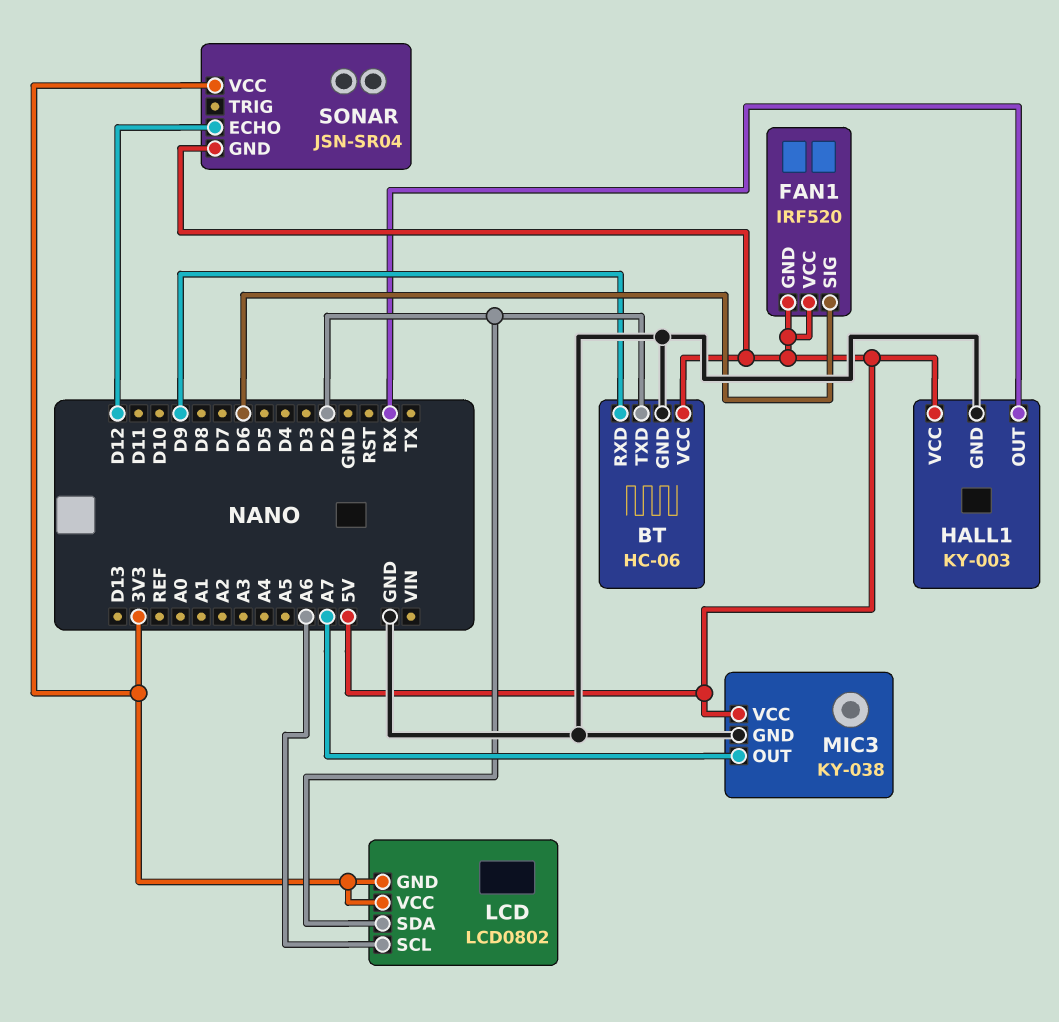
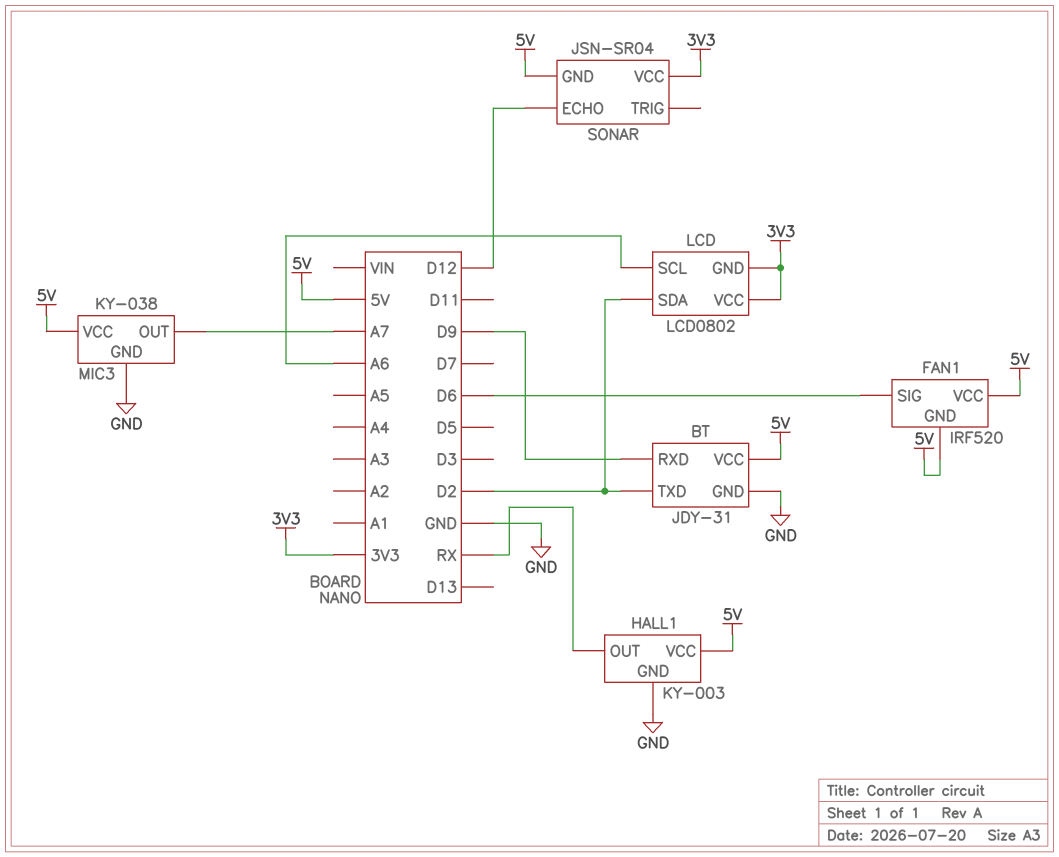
BT: HC-06 -> JDY-31

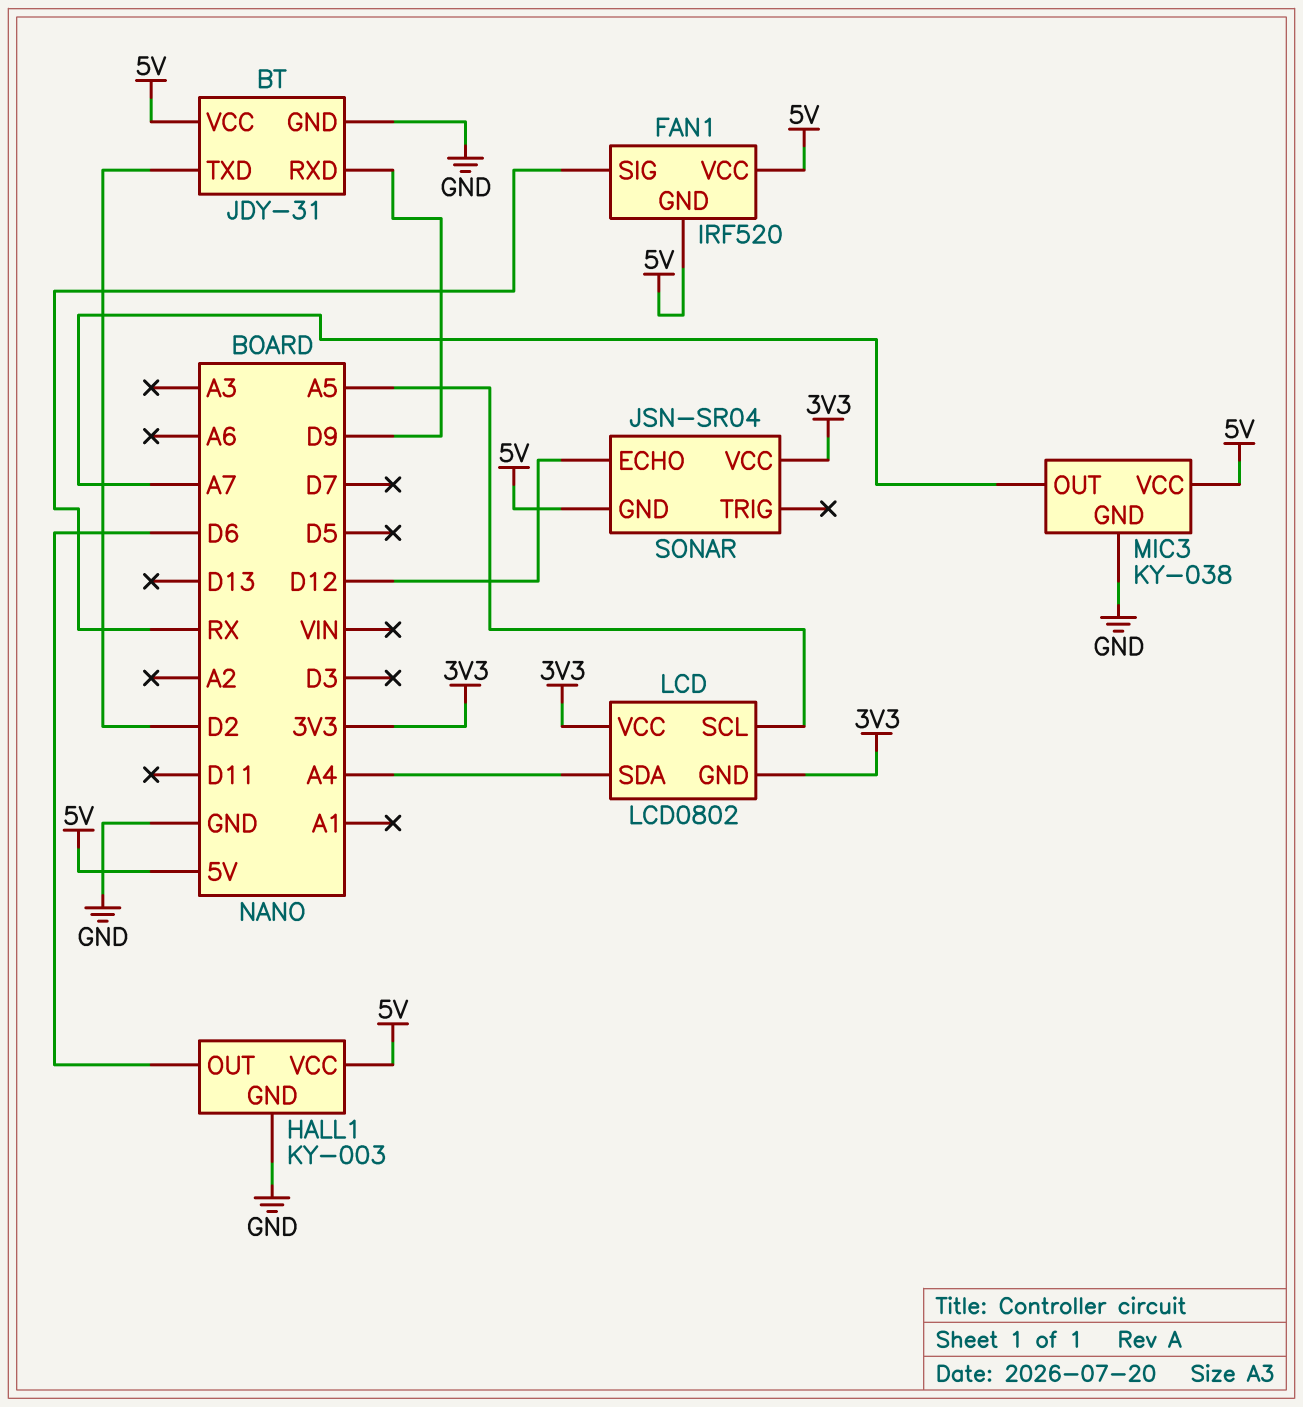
FAN1 pin SIG: D6 -> RX
HALL1 pin OUT: RX -> D6
LCD pin SCL: A6 -> A5
LCD pin SDA: D2 -> A4

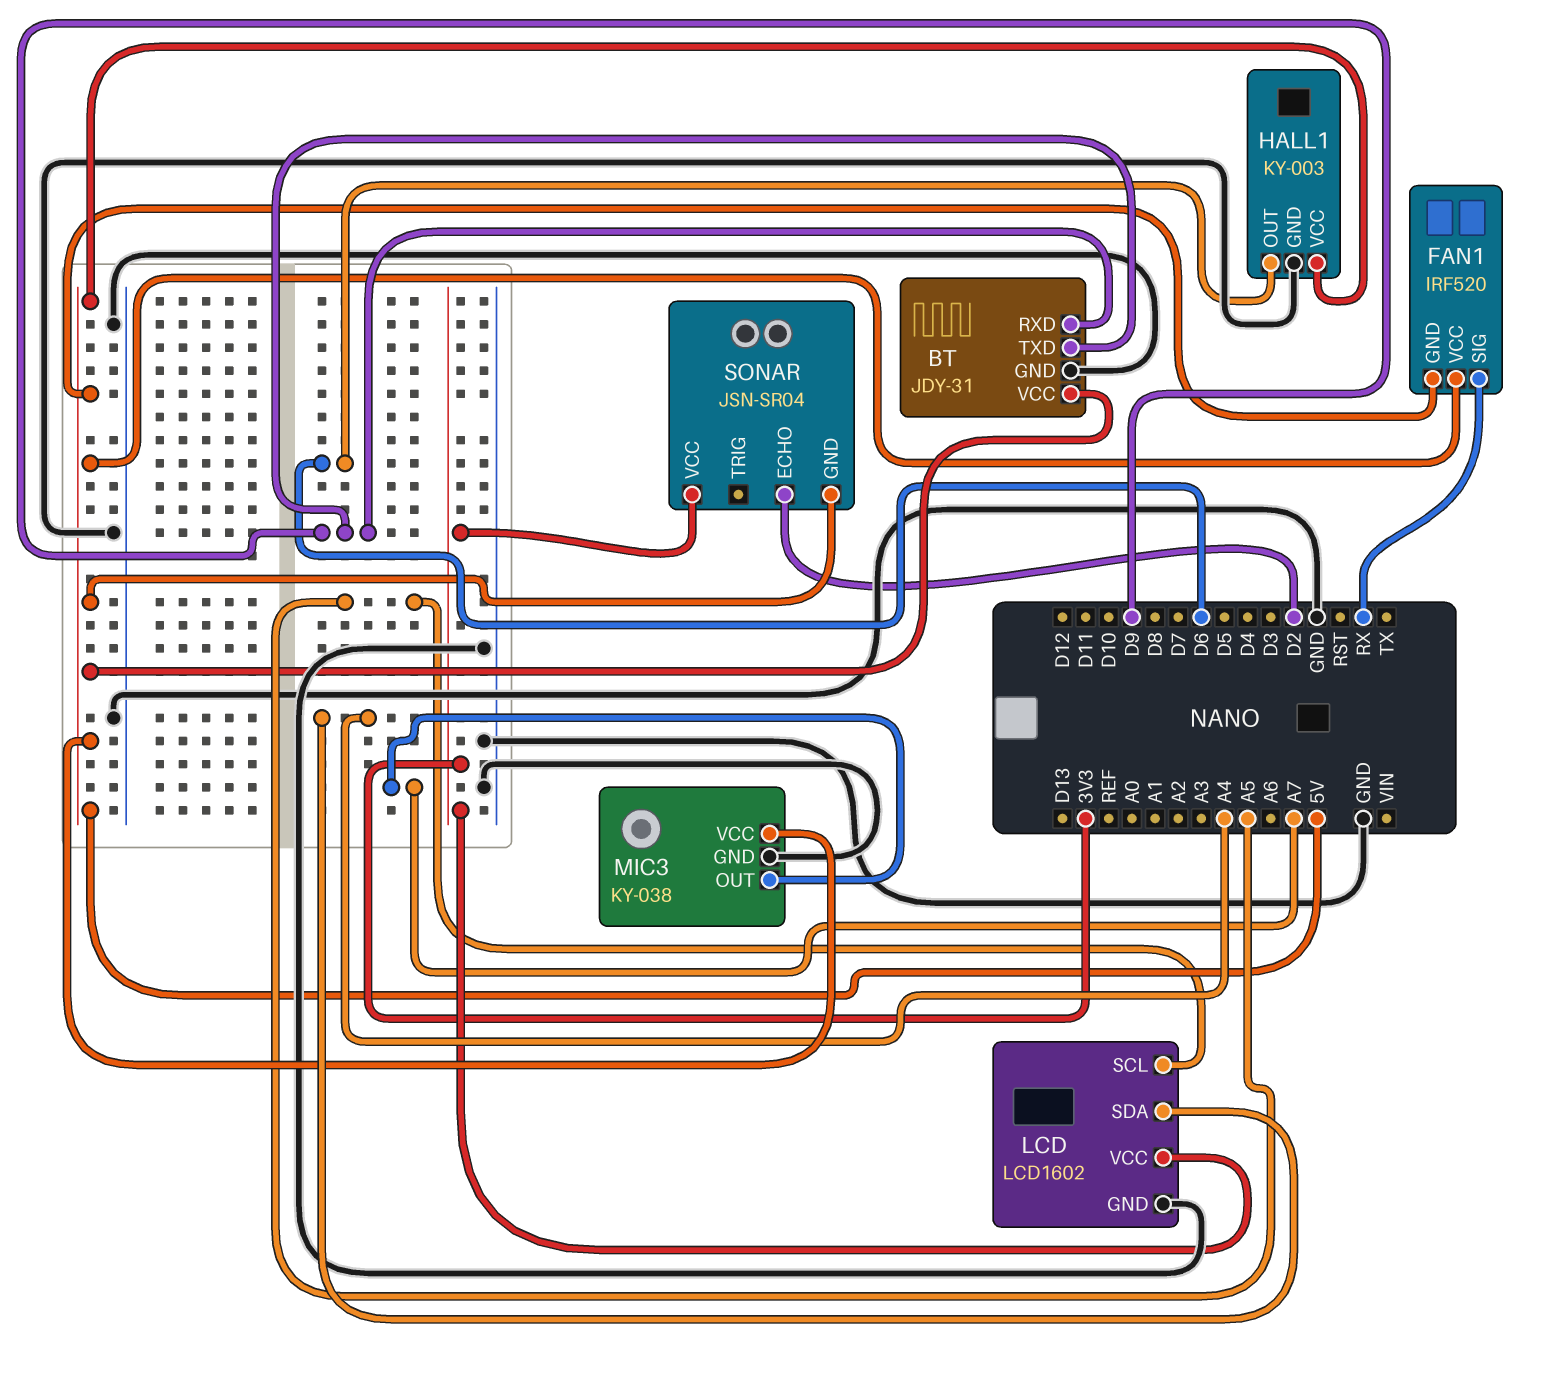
BT pin TXD: D2 -> D9
LCD: LCD0802 -> LCD1602
LCD pin GND: 3V3 -> GND
SONAR pin ECHO: D12 -> D2

